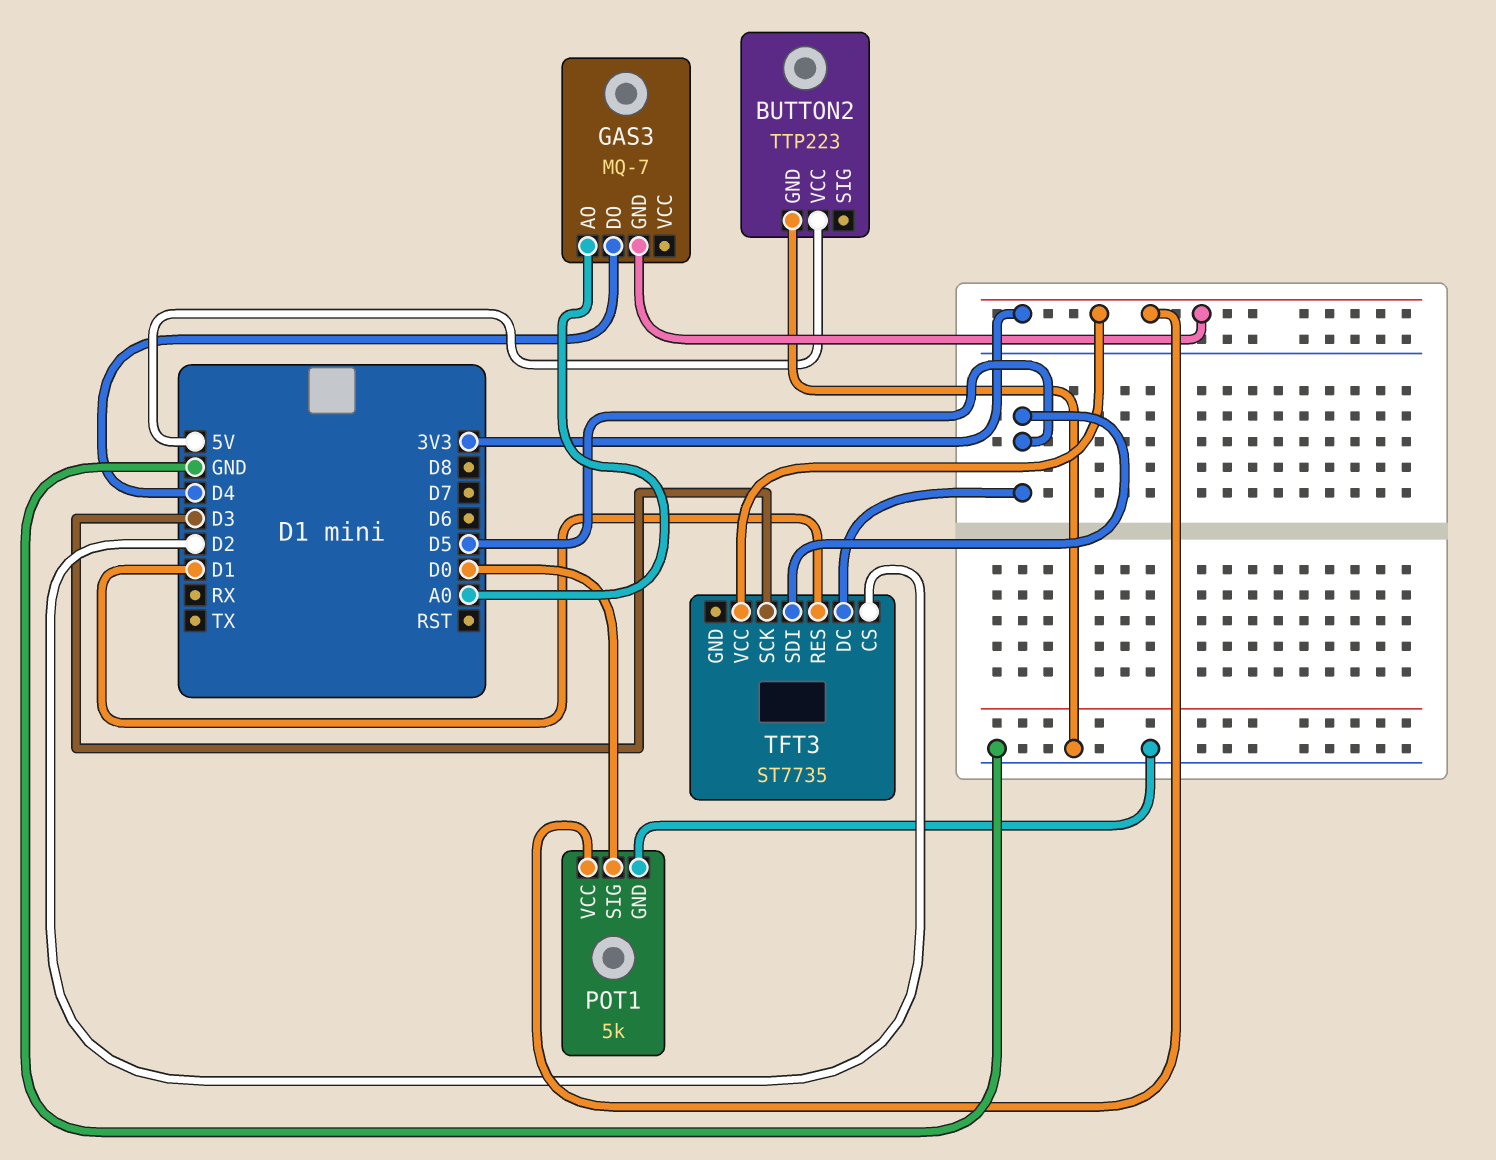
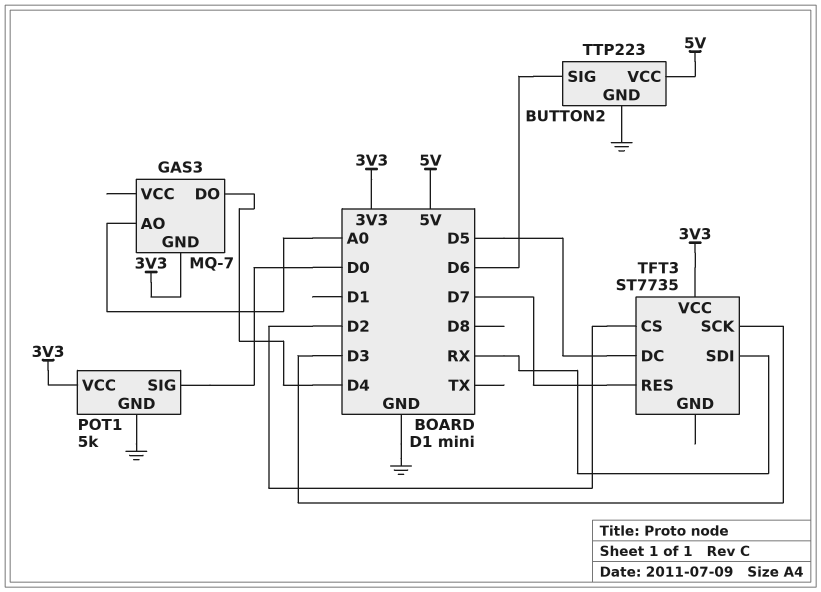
BUTTON2 pin SIG: none -> D6
TFT3 pin RES: D1 -> D7
TFT3 pin SDI: D5 -> RX

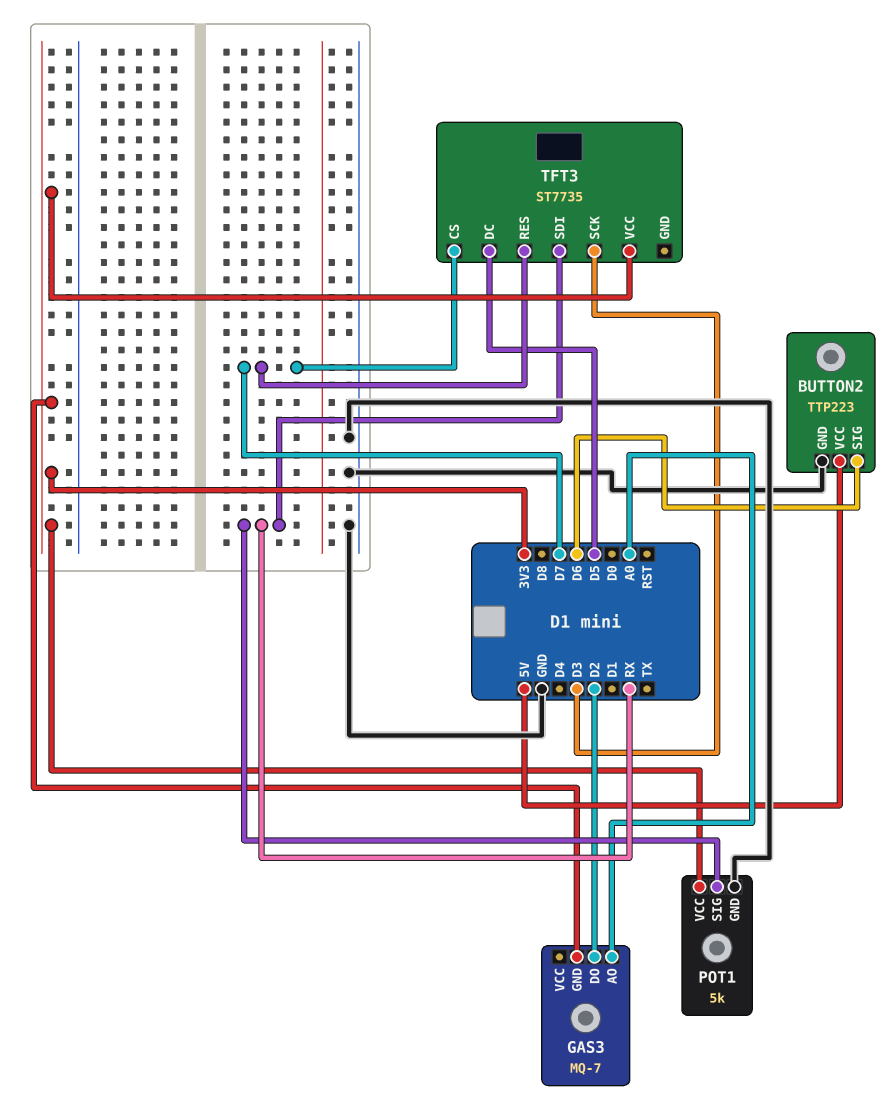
GAS3 pin DO: D4 -> D2
POT1 pin SIG: D0 -> RX
TFT3 pin CS: D2 -> D7

